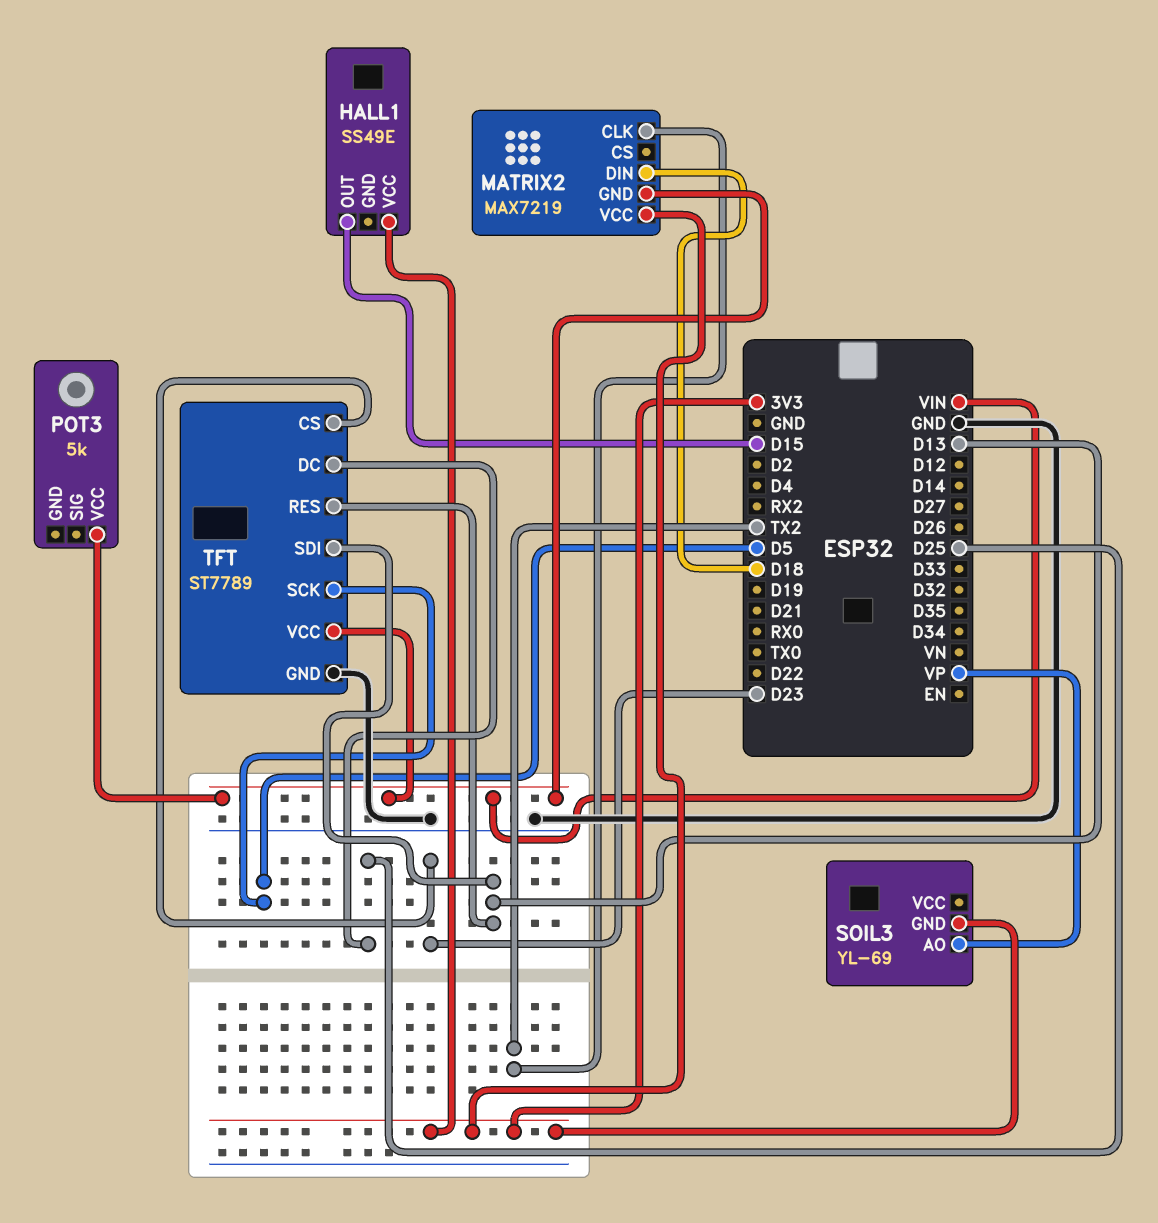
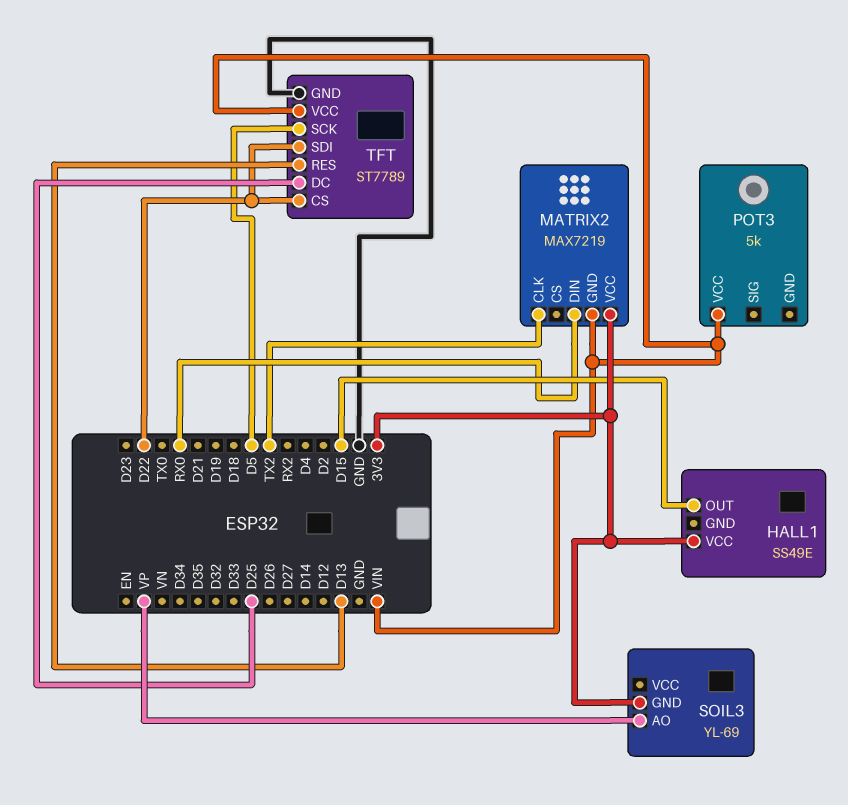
MATRIX2 pin DIN: D18 -> RX0
TFT pin CS: D23 -> D22
TFT pin SDI: D13 -> D22

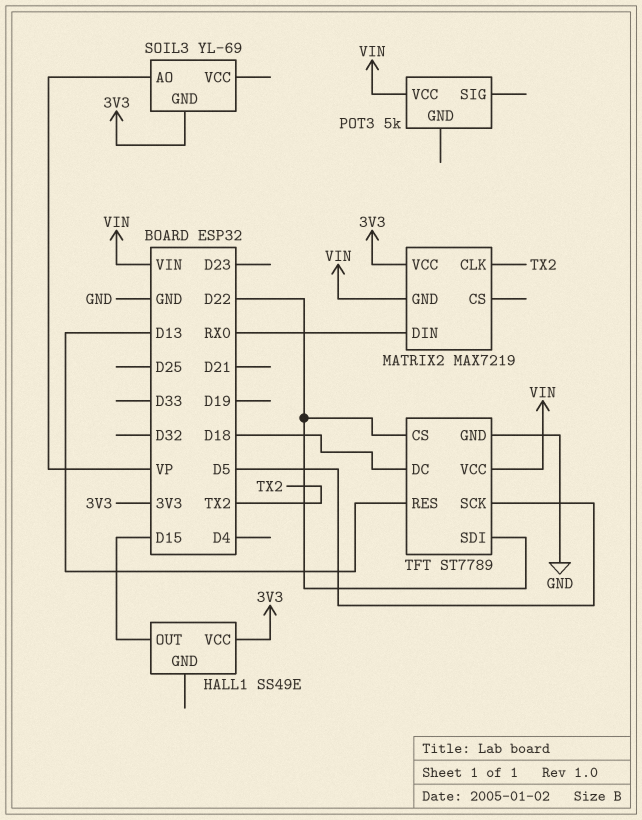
TFT pin DC: D25 -> D18

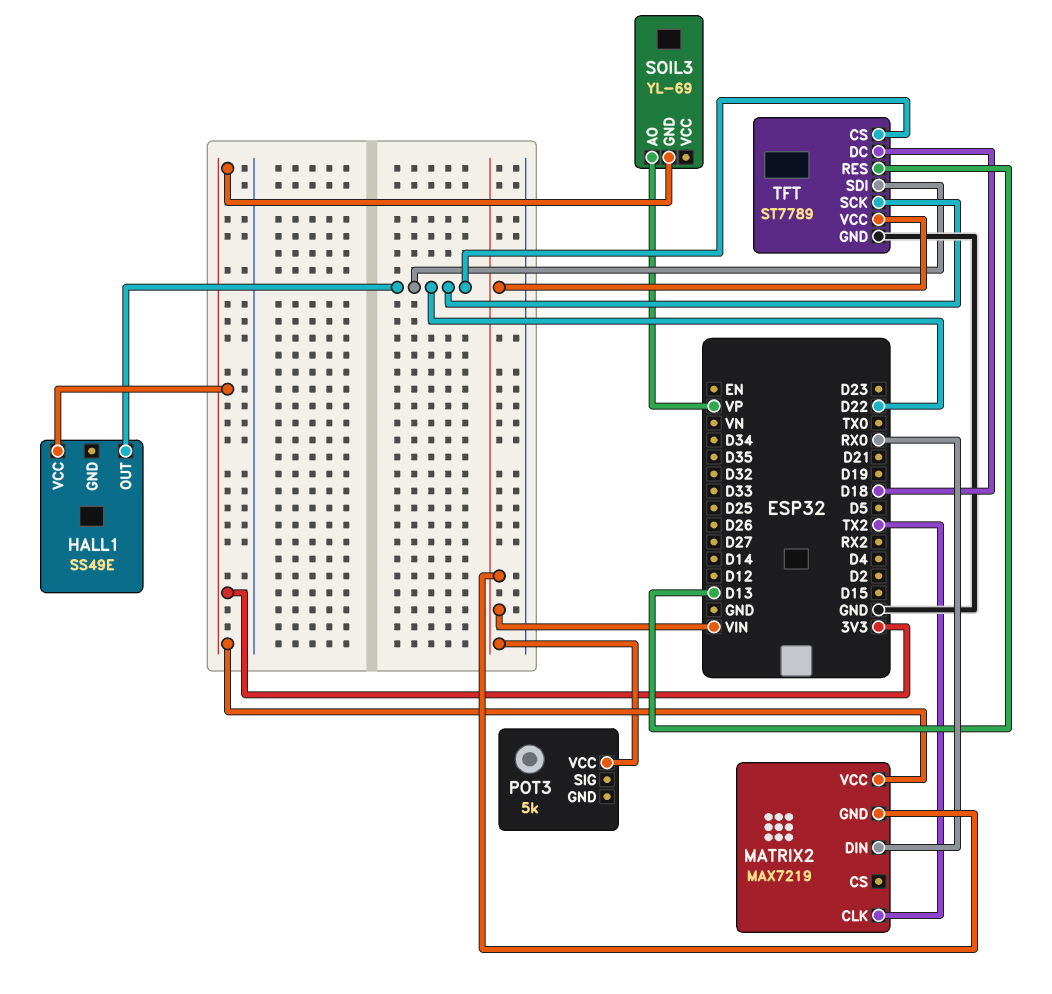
HALL1 pin OUT: D15 -> D22
TFT pin SCK: D5 -> D22

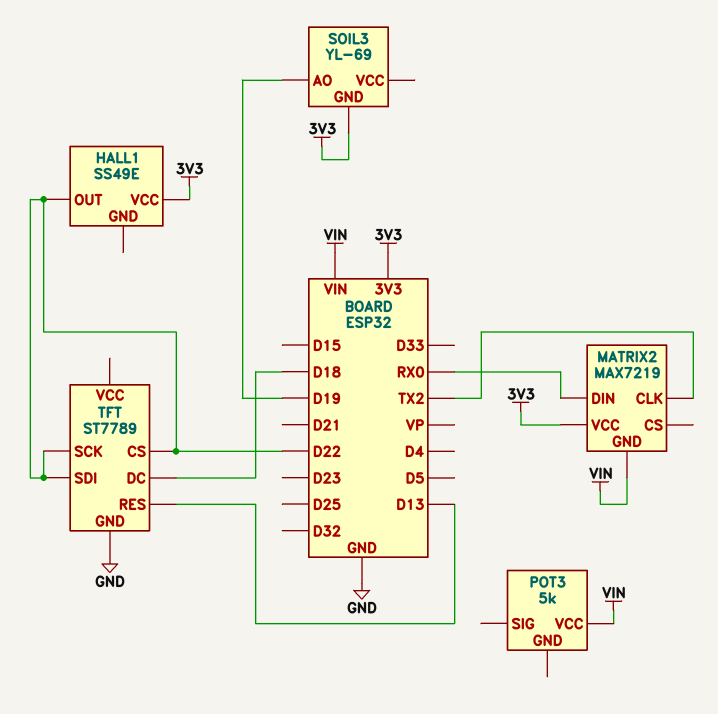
SOIL3 pin AO: VP -> D19
TFT pin VCC: VIN -> none

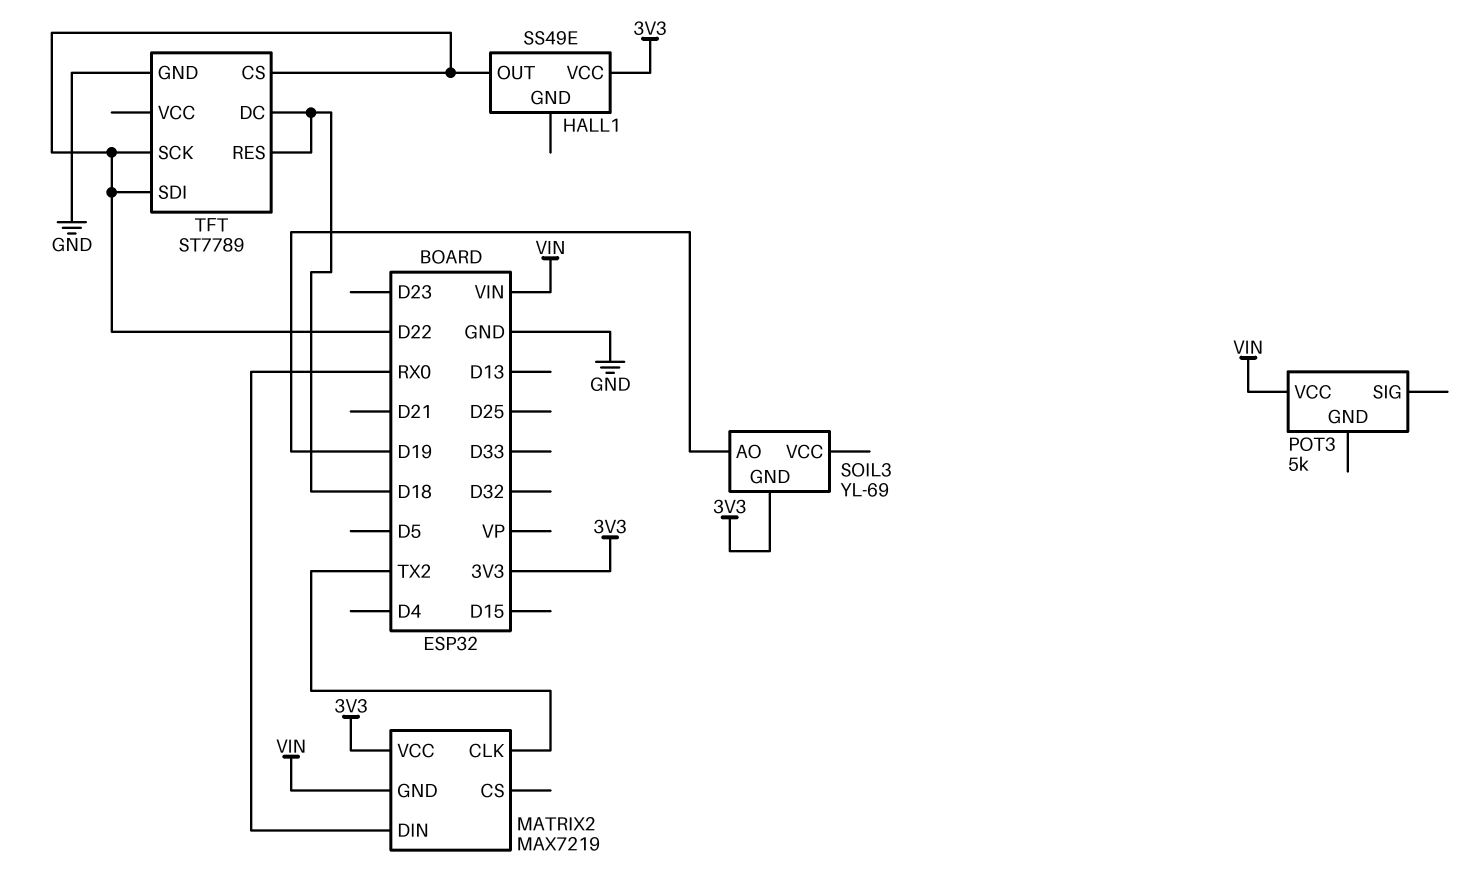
TFT pin RES: D13 -> D18

